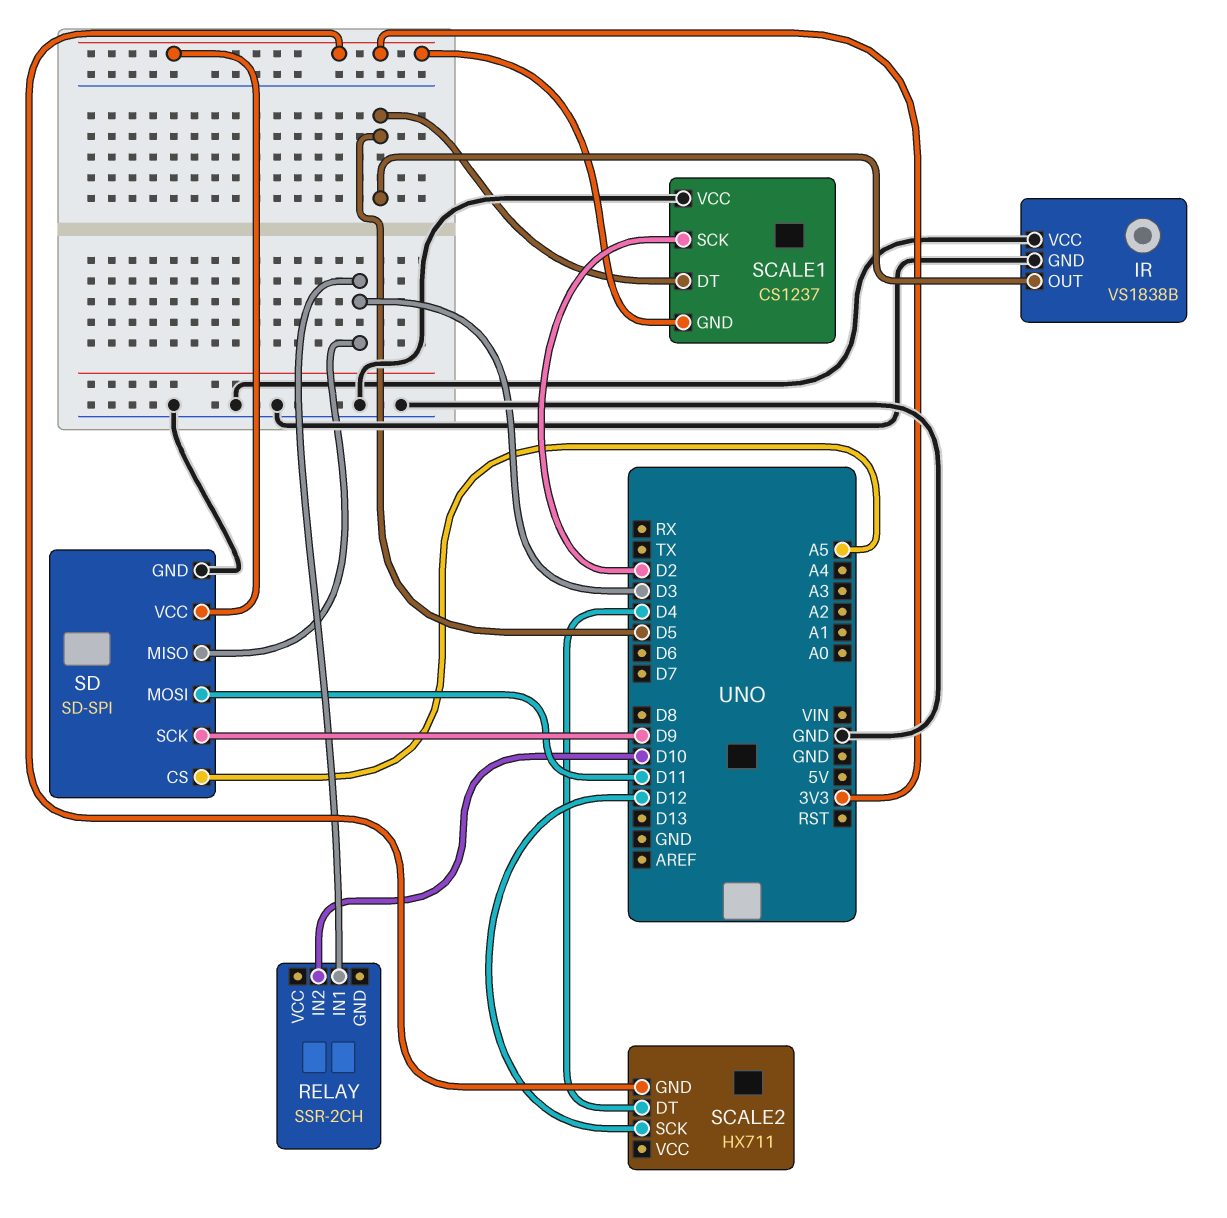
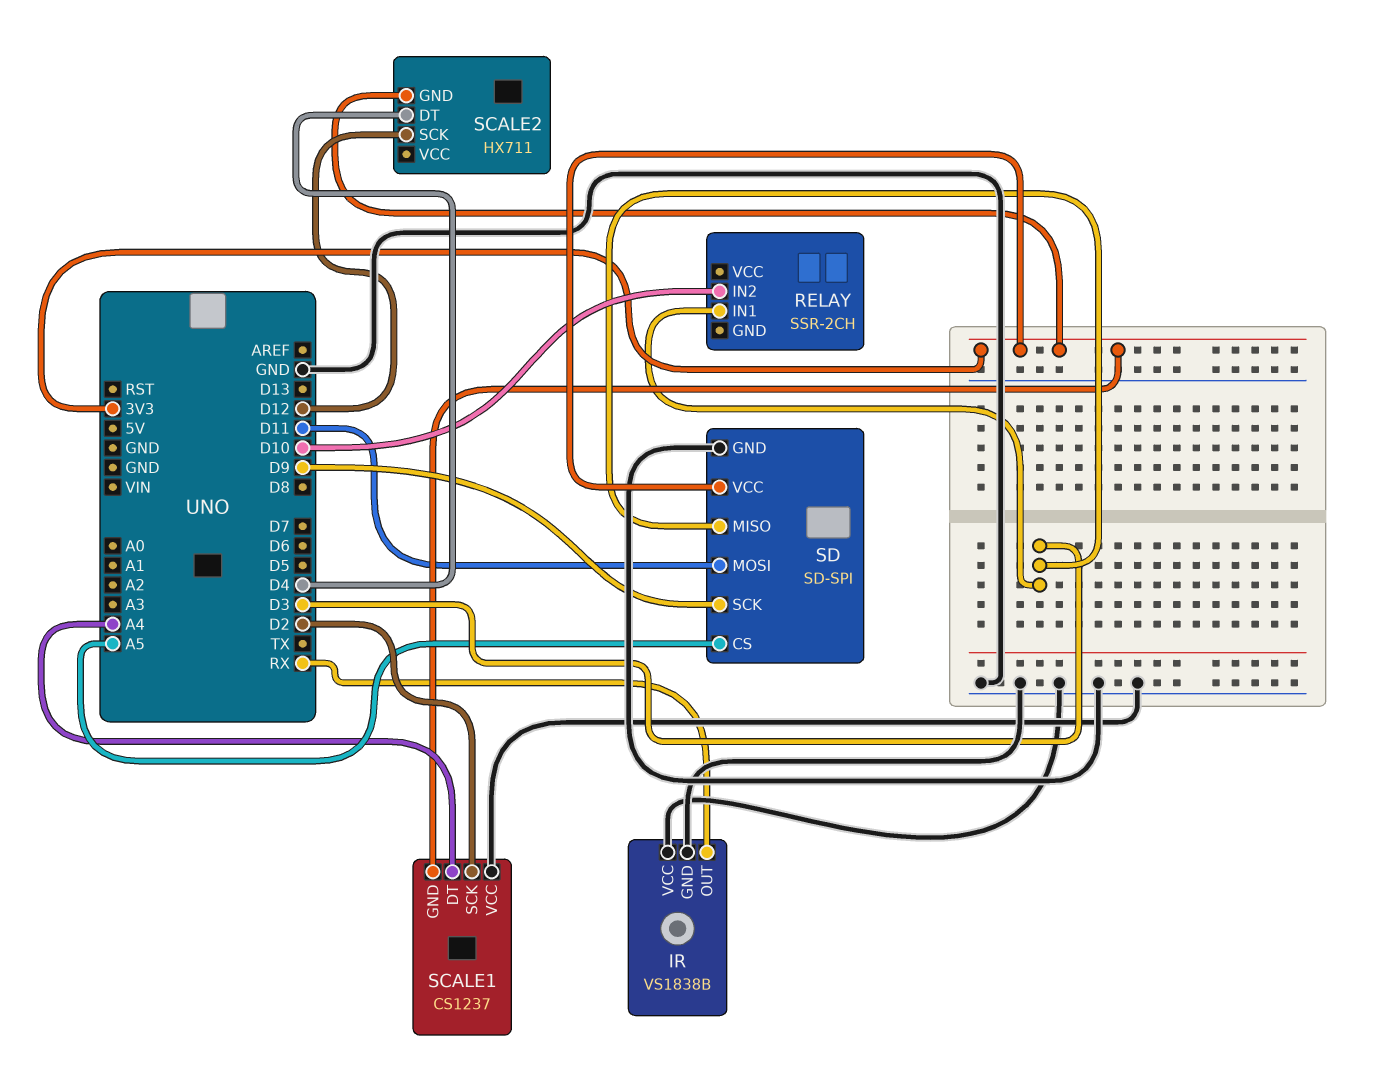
IR pin OUT: D5 -> RX
SCALE1 pin DT: D5 -> A4

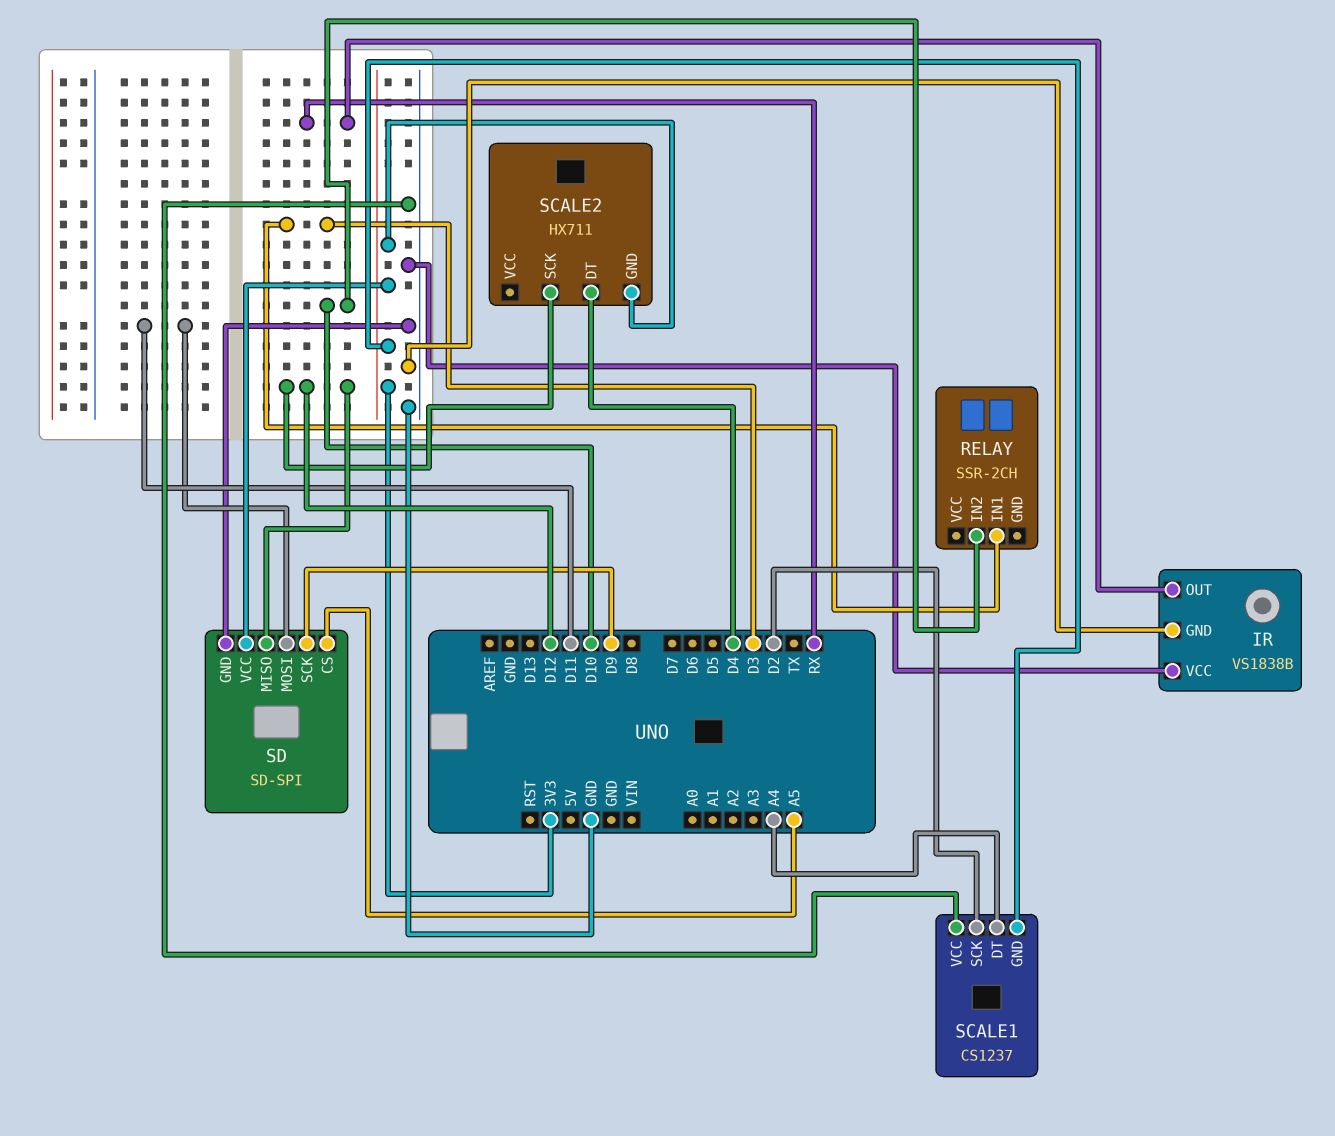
SD pin MISO: D3 -> D12

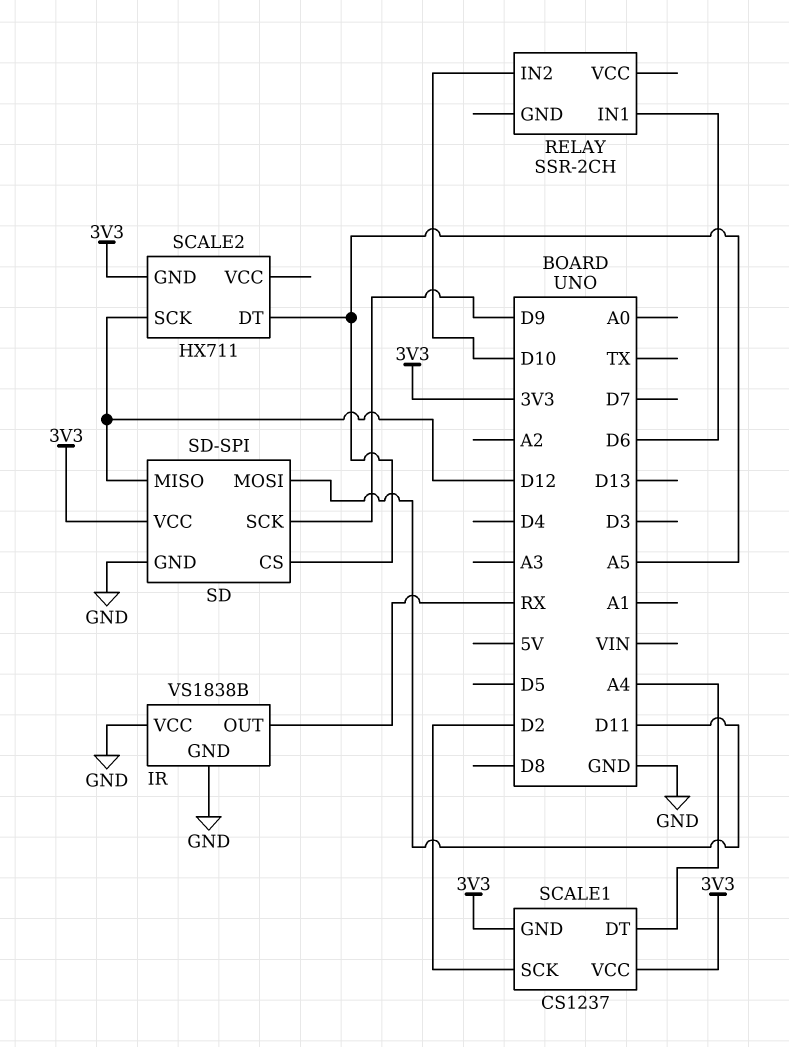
RELAY pin IN1: D3 -> D6
SCALE1 pin VCC: GND -> 3V3
SCALE2 pin DT: D4 -> A5

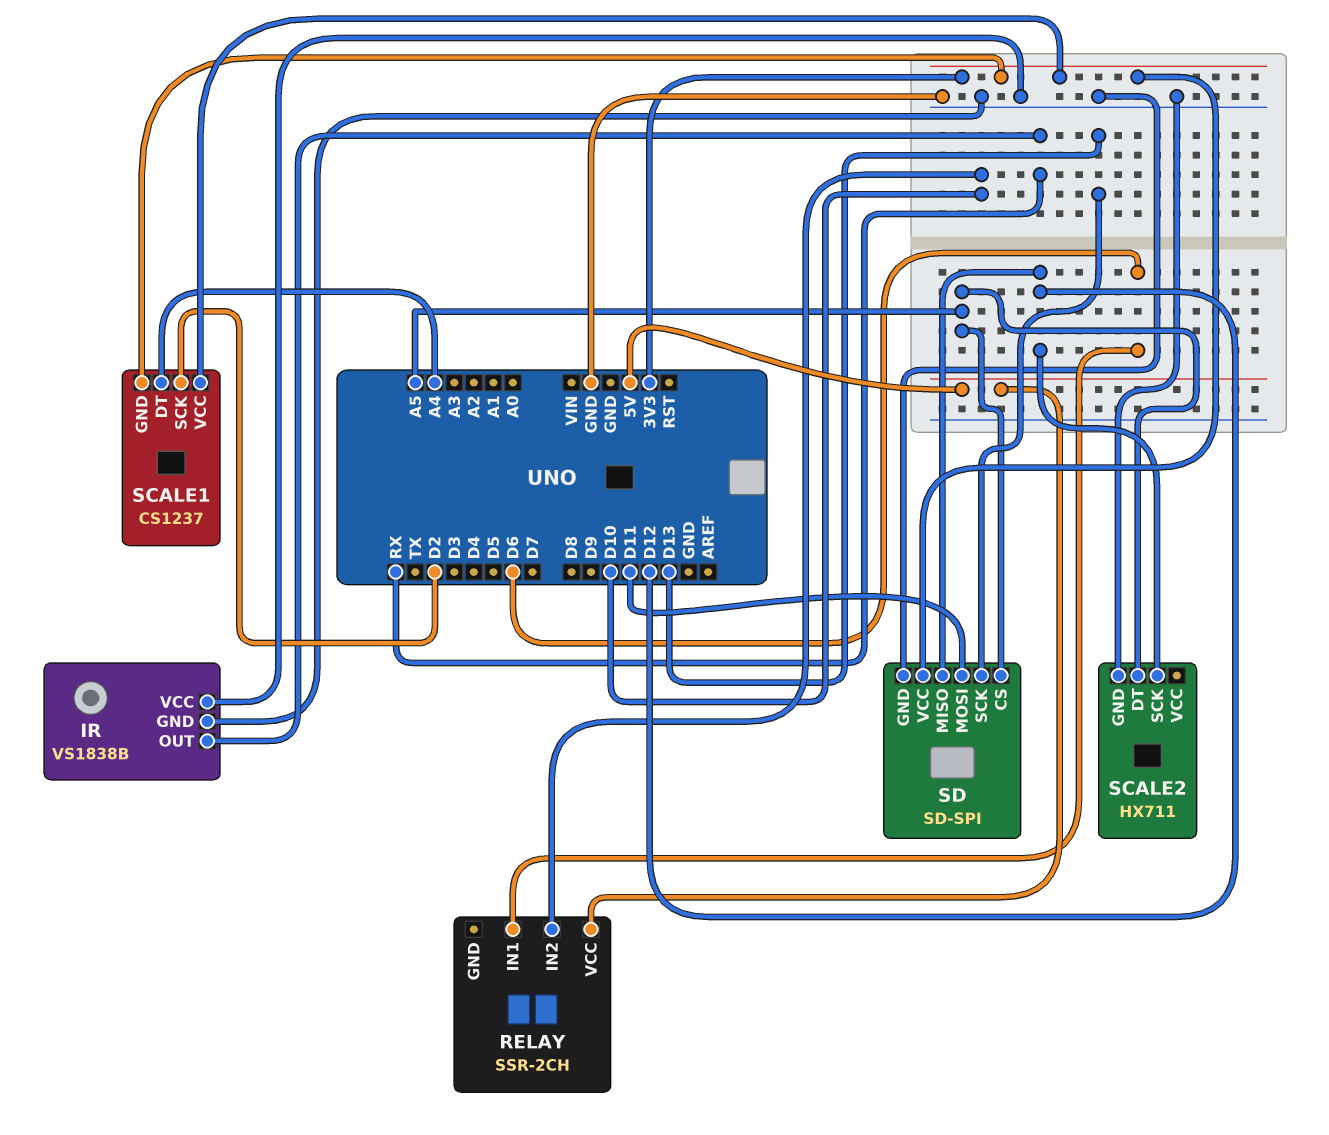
RELAY pin VCC: none -> 5V
SCALE2 pin GND: 3V3 -> GND
SD pin SCK: D9 -> D13

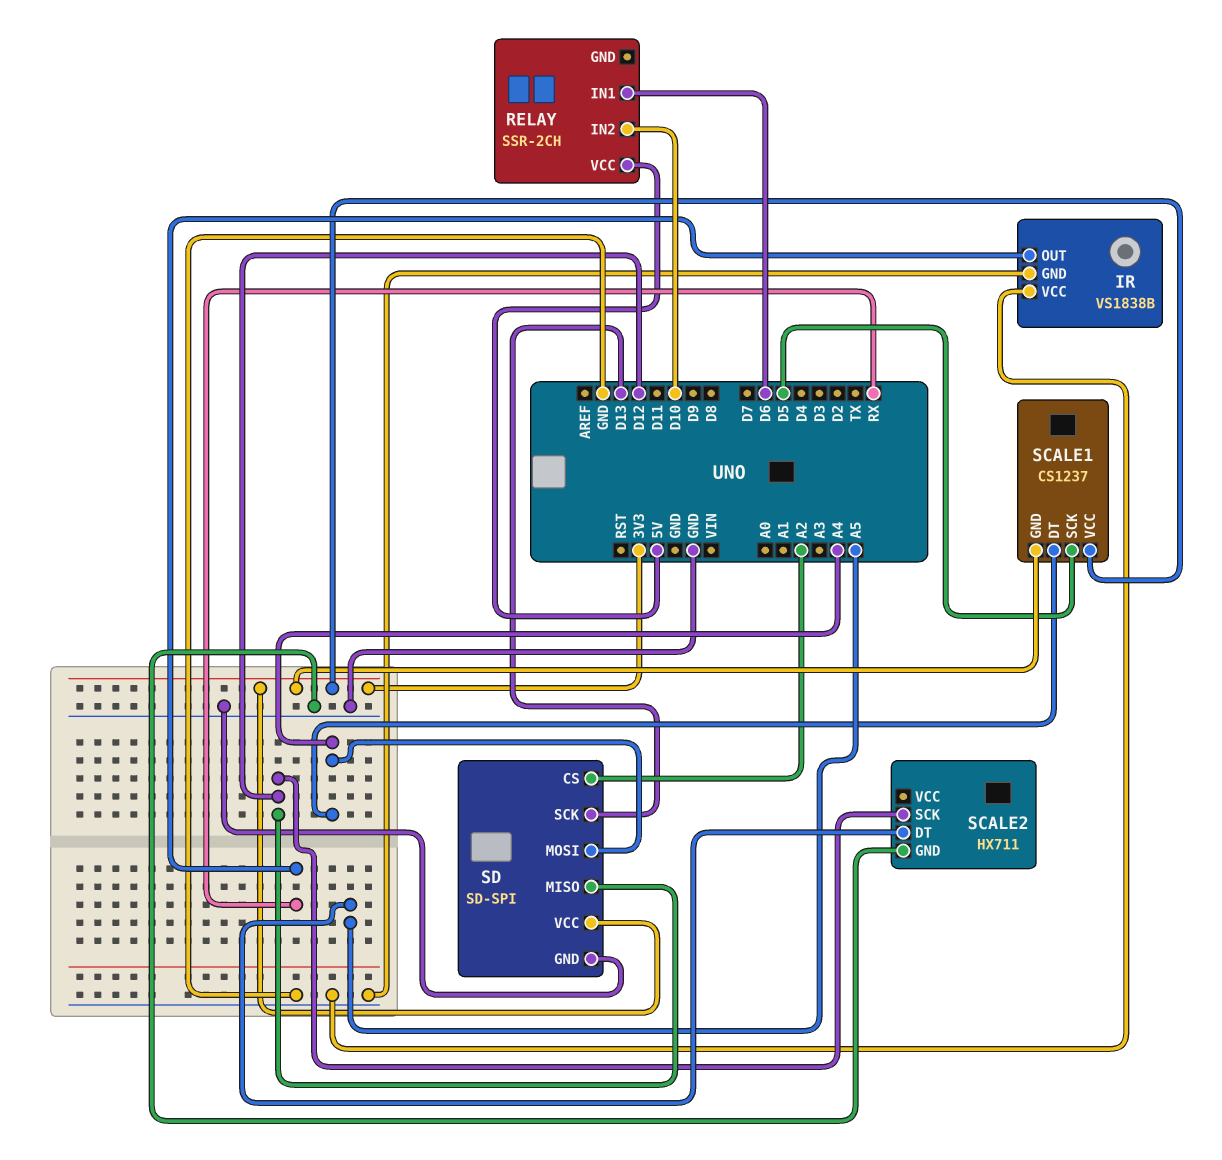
SCALE1 pin SCK: D2 -> D5
SD pin CS: A5 -> A2
SD pin MOSI: D11 -> A4

